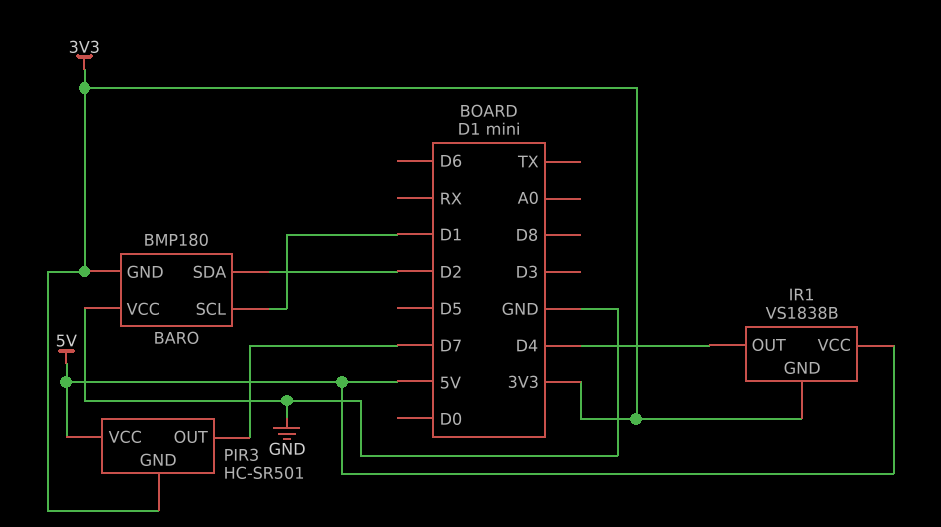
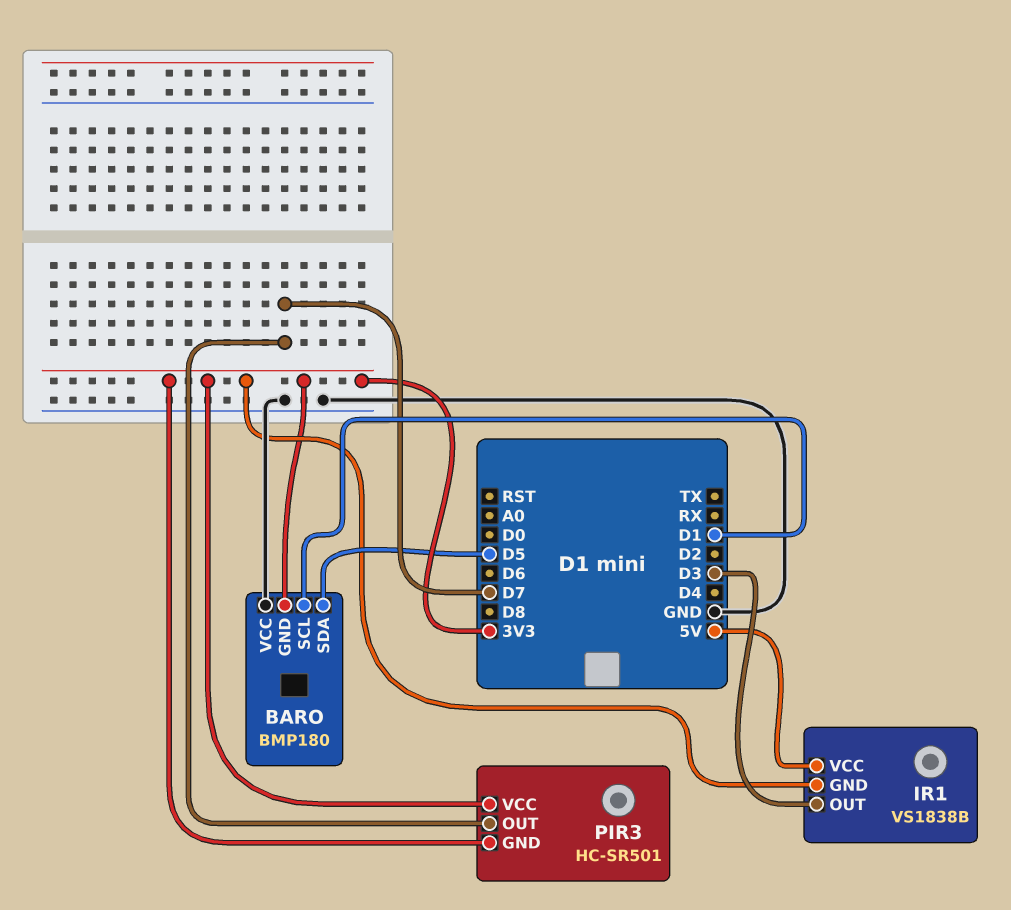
BARO pin SDA: D2 -> D5
IR1 pin OUT: D4 -> D3
PIR3 pin VCC: 5V -> 3V3

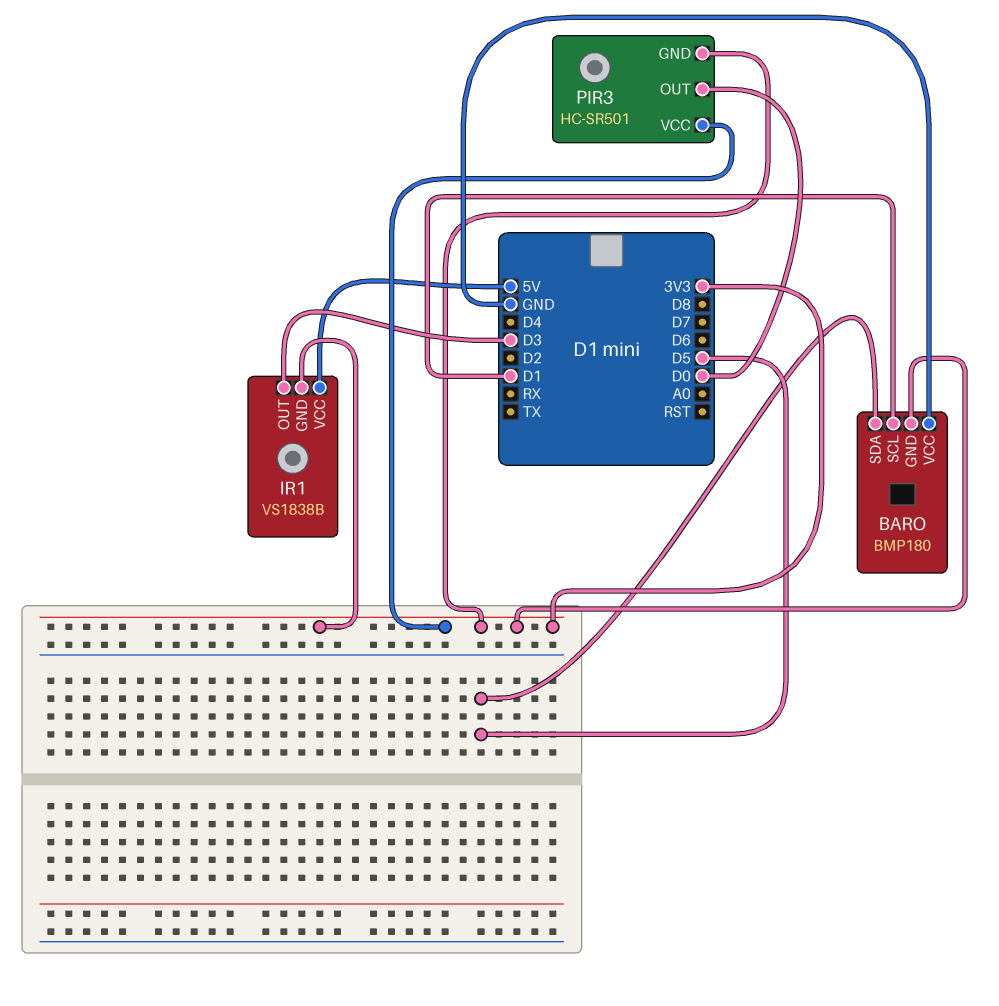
PIR3 pin OUT: D7 -> D0

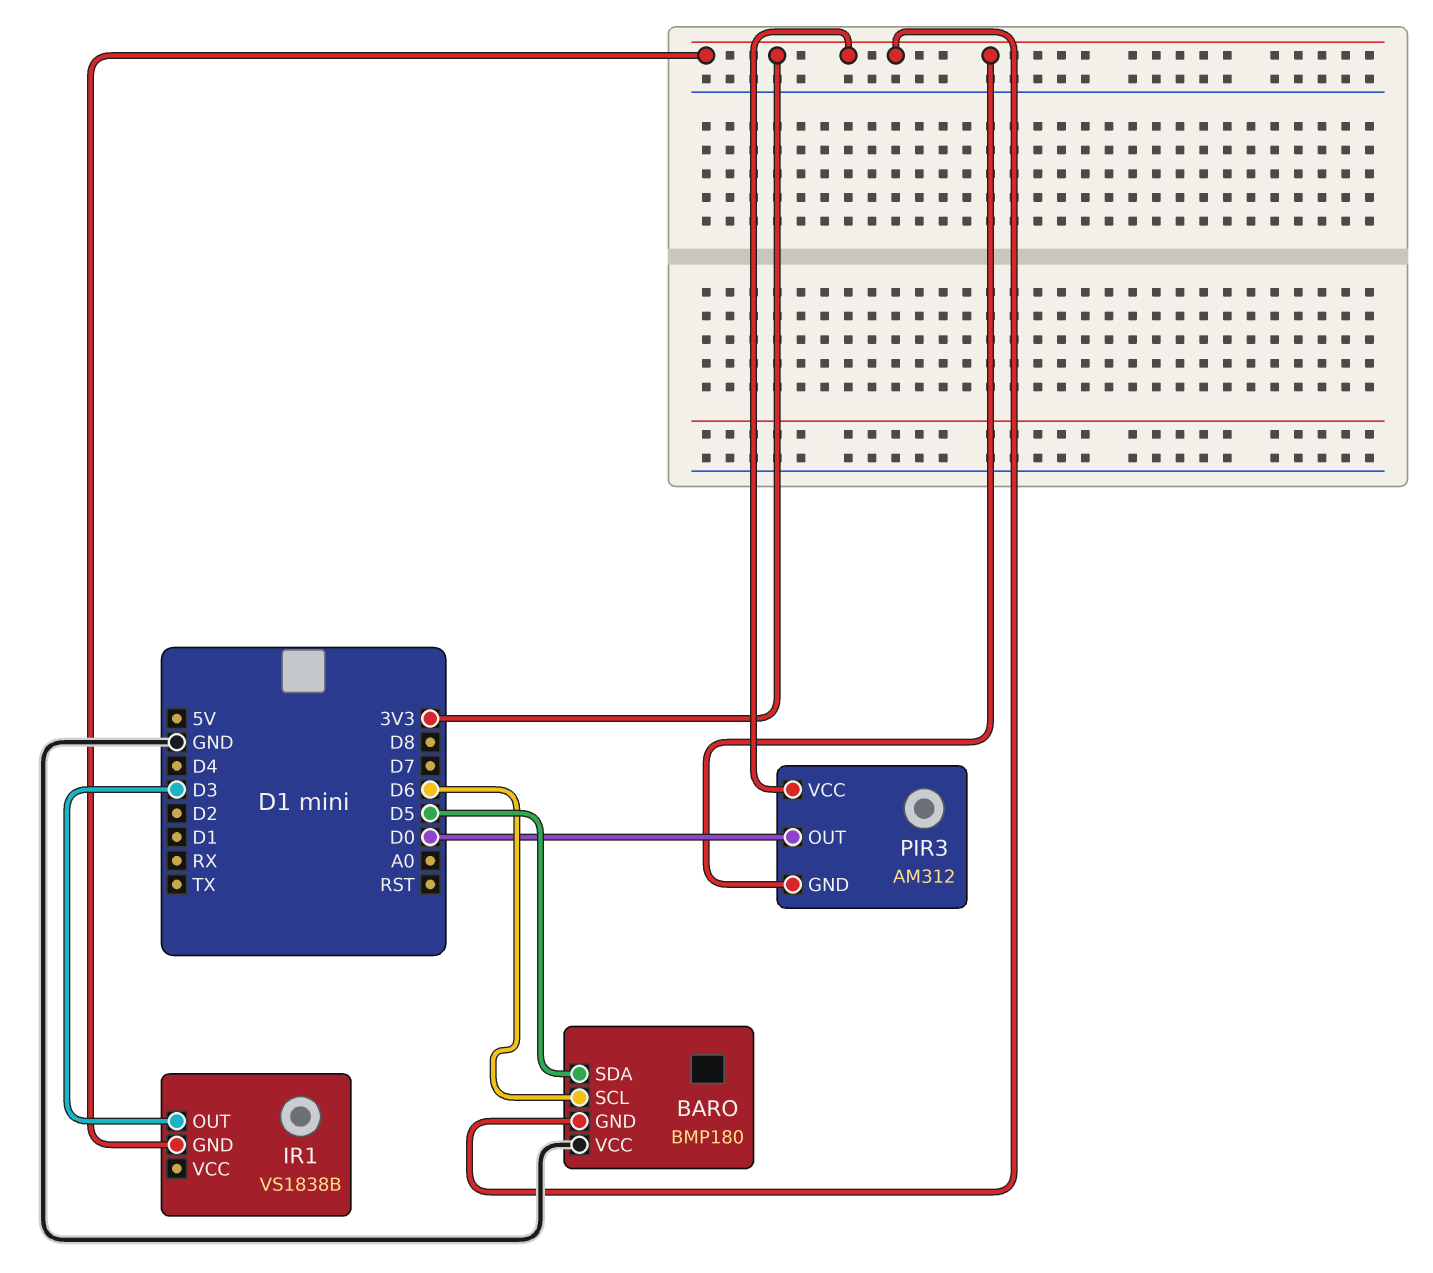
BARO pin SCL: D1 -> D6
IR1 pin VCC: 5V -> none
PIR3: HC-SR501 -> AM312

